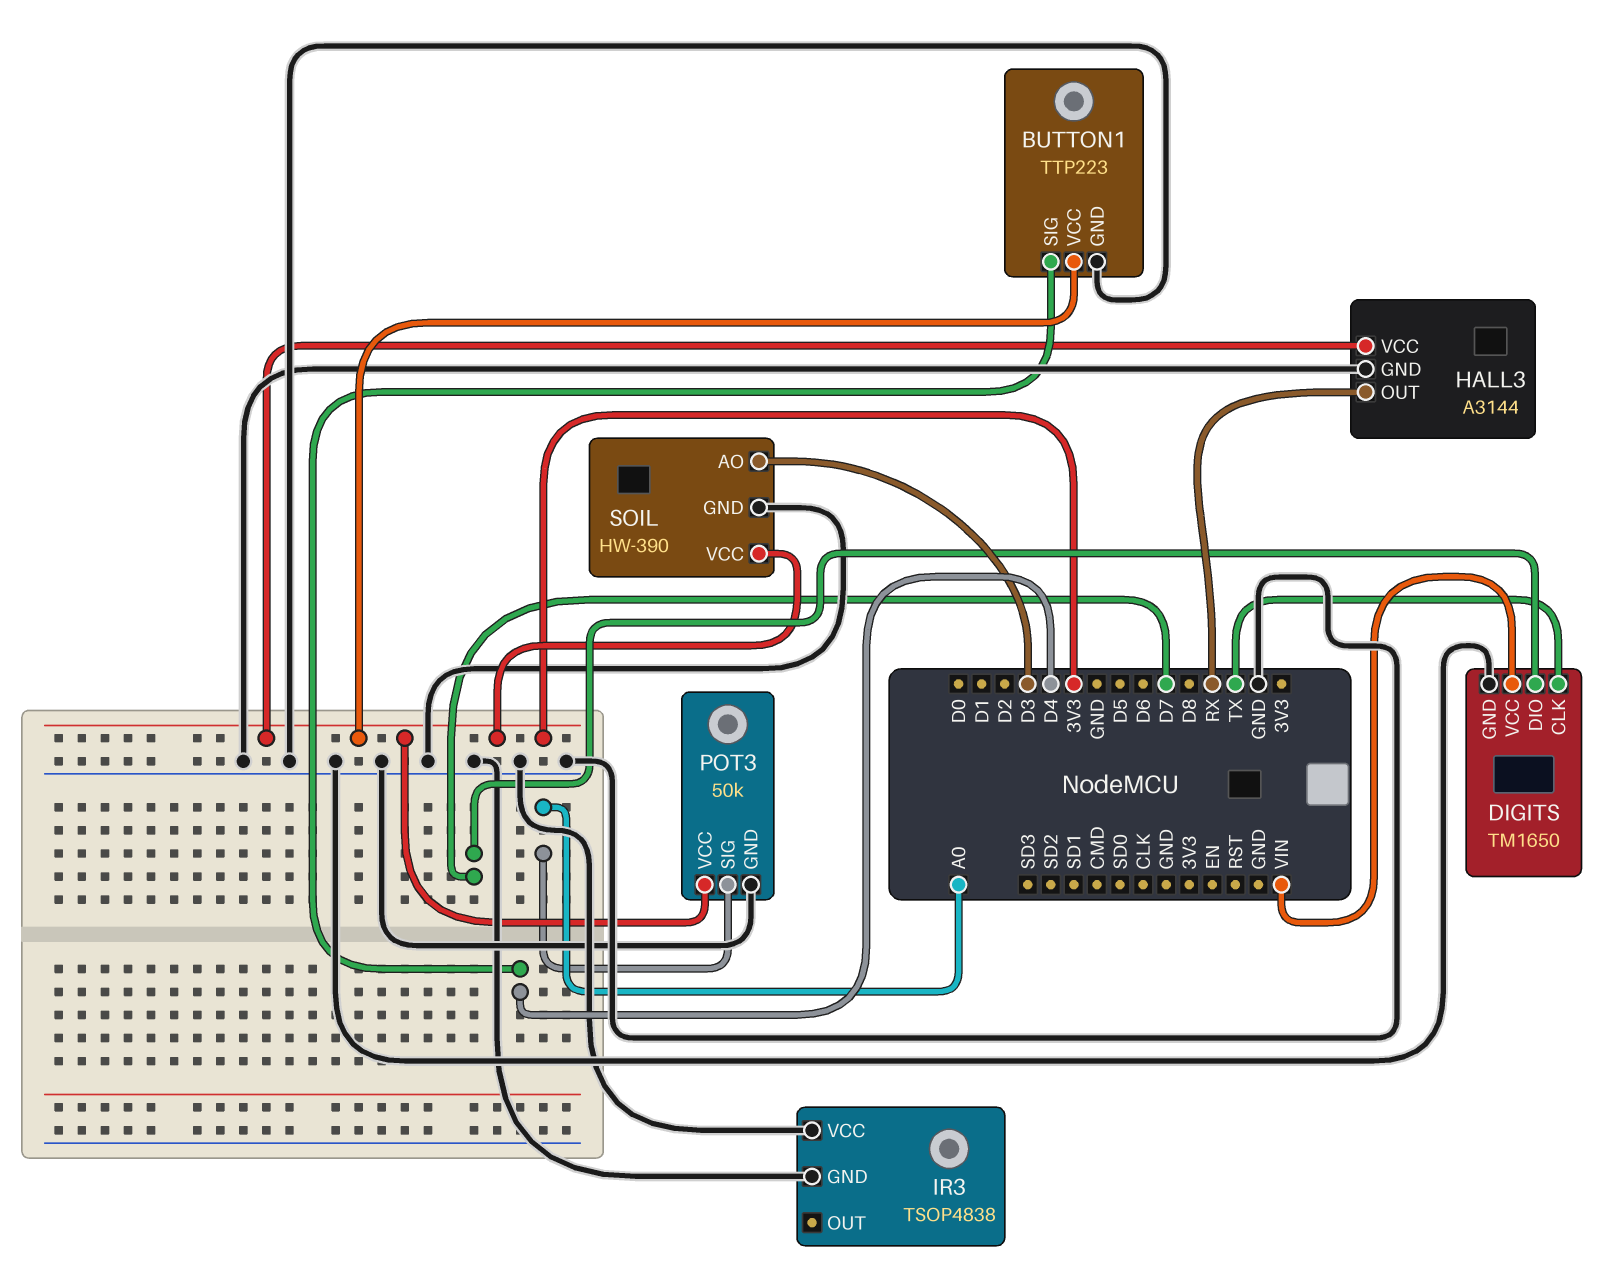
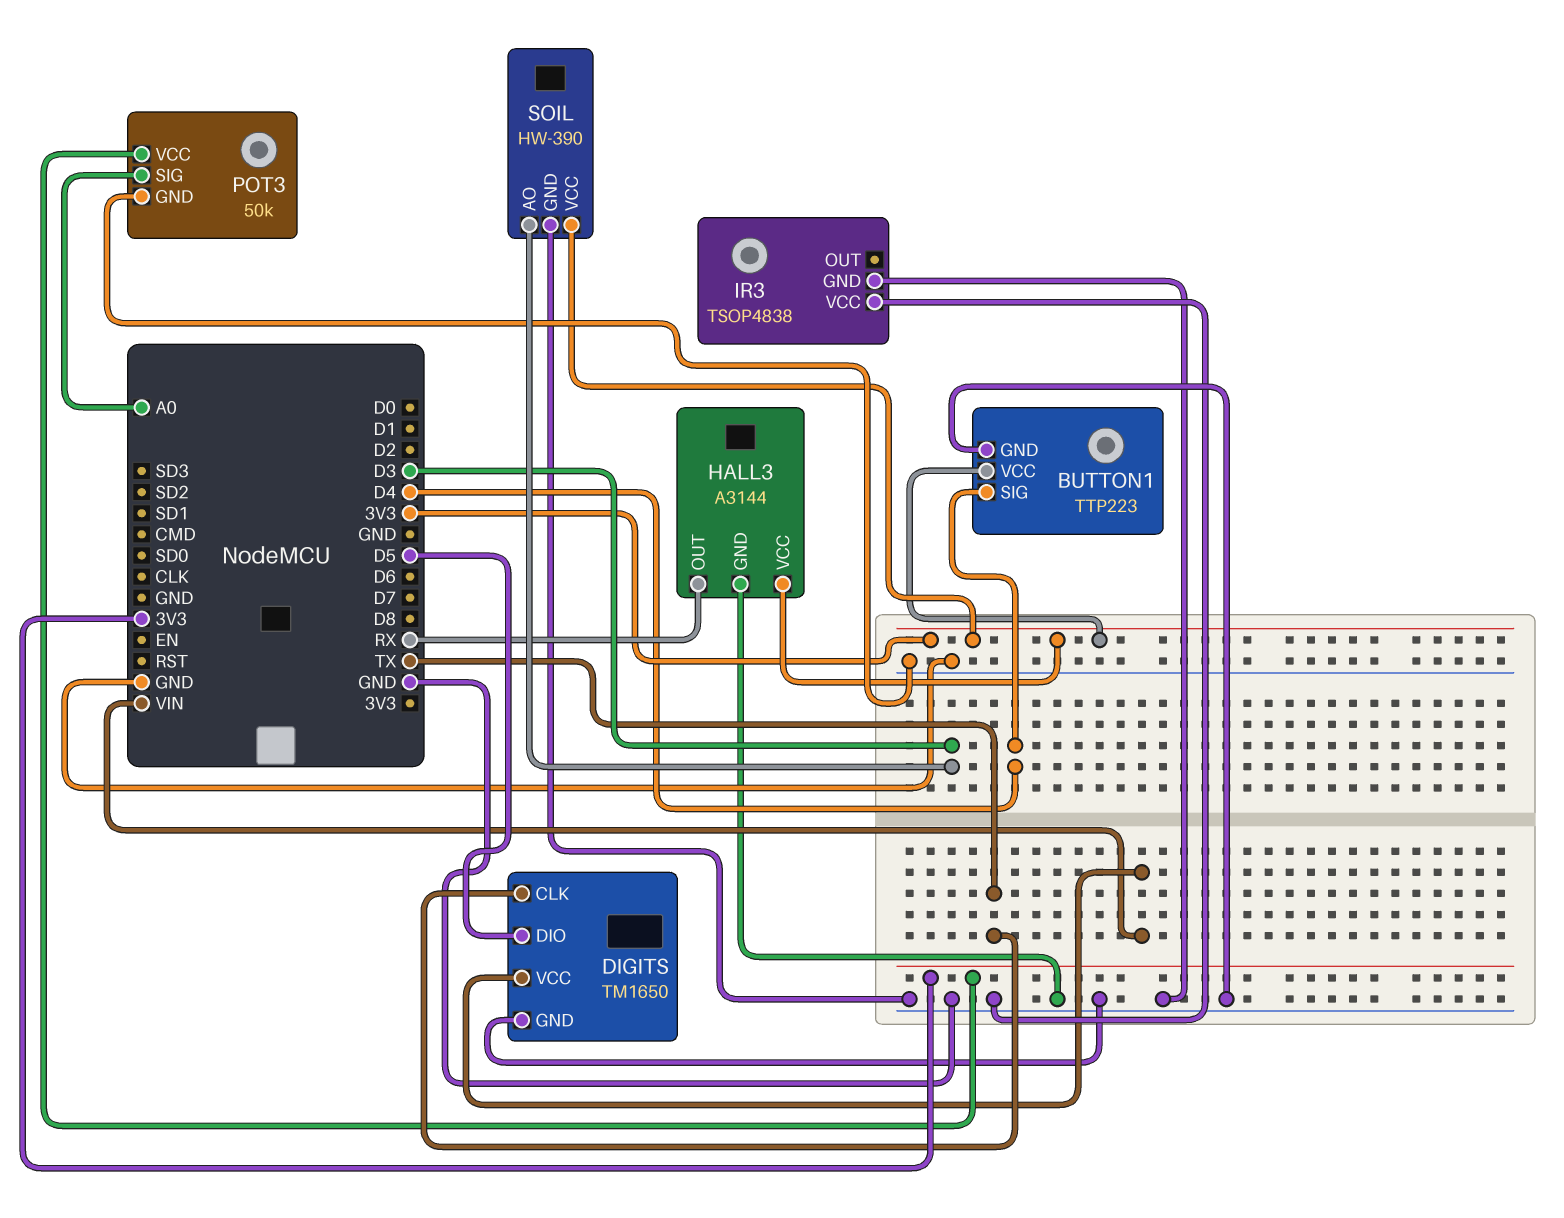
DIGITS pin DIO: D7 -> D5

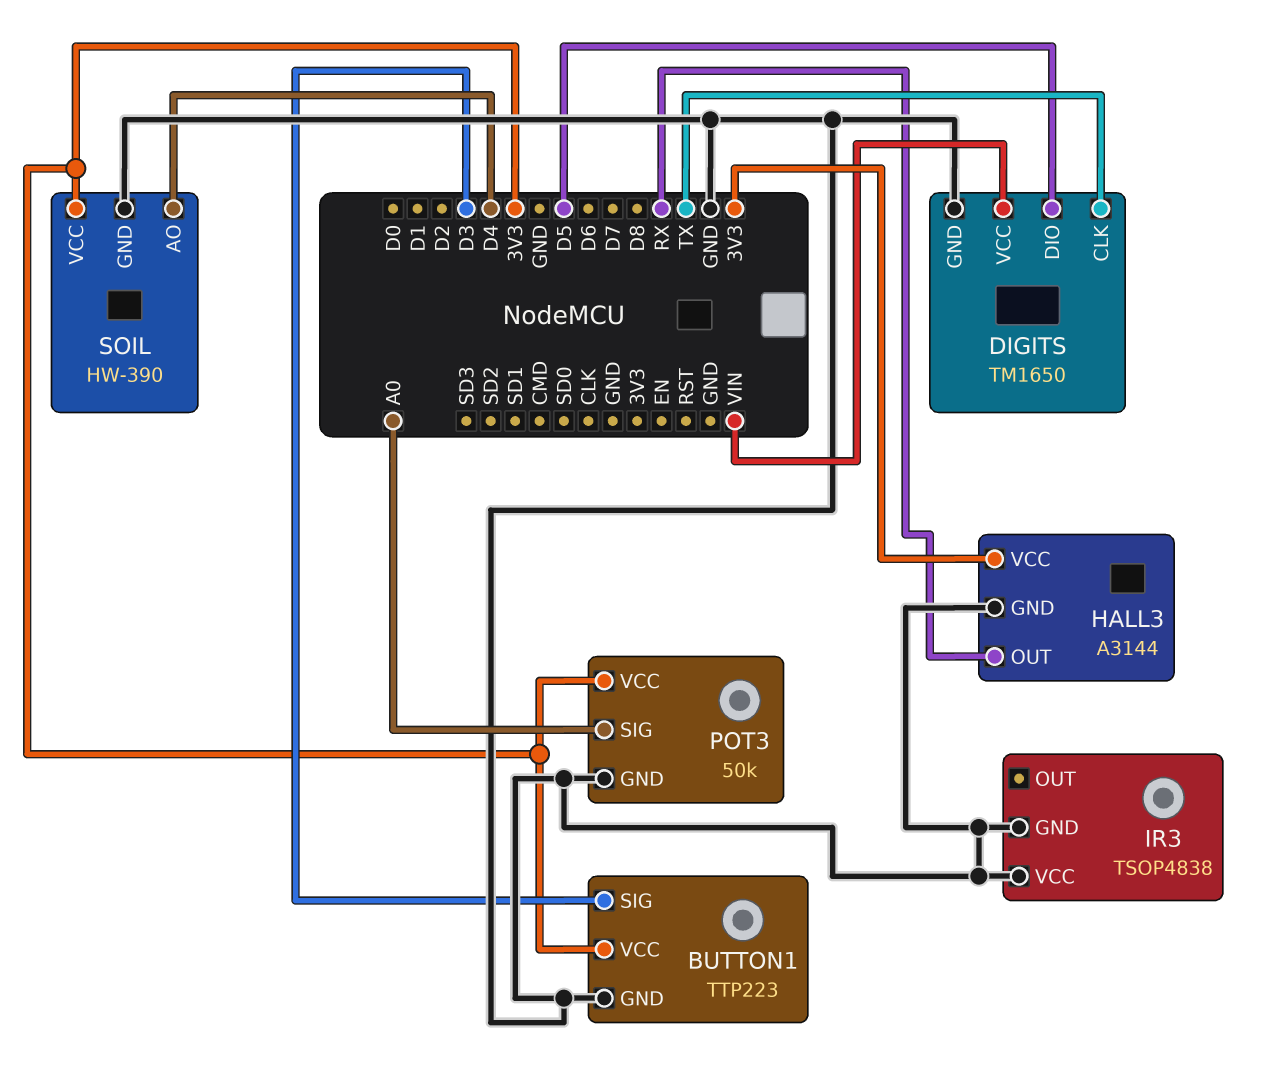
BUTTON1 pin SIG: D4 -> D3
SOIL pin AO: D3 -> D4

